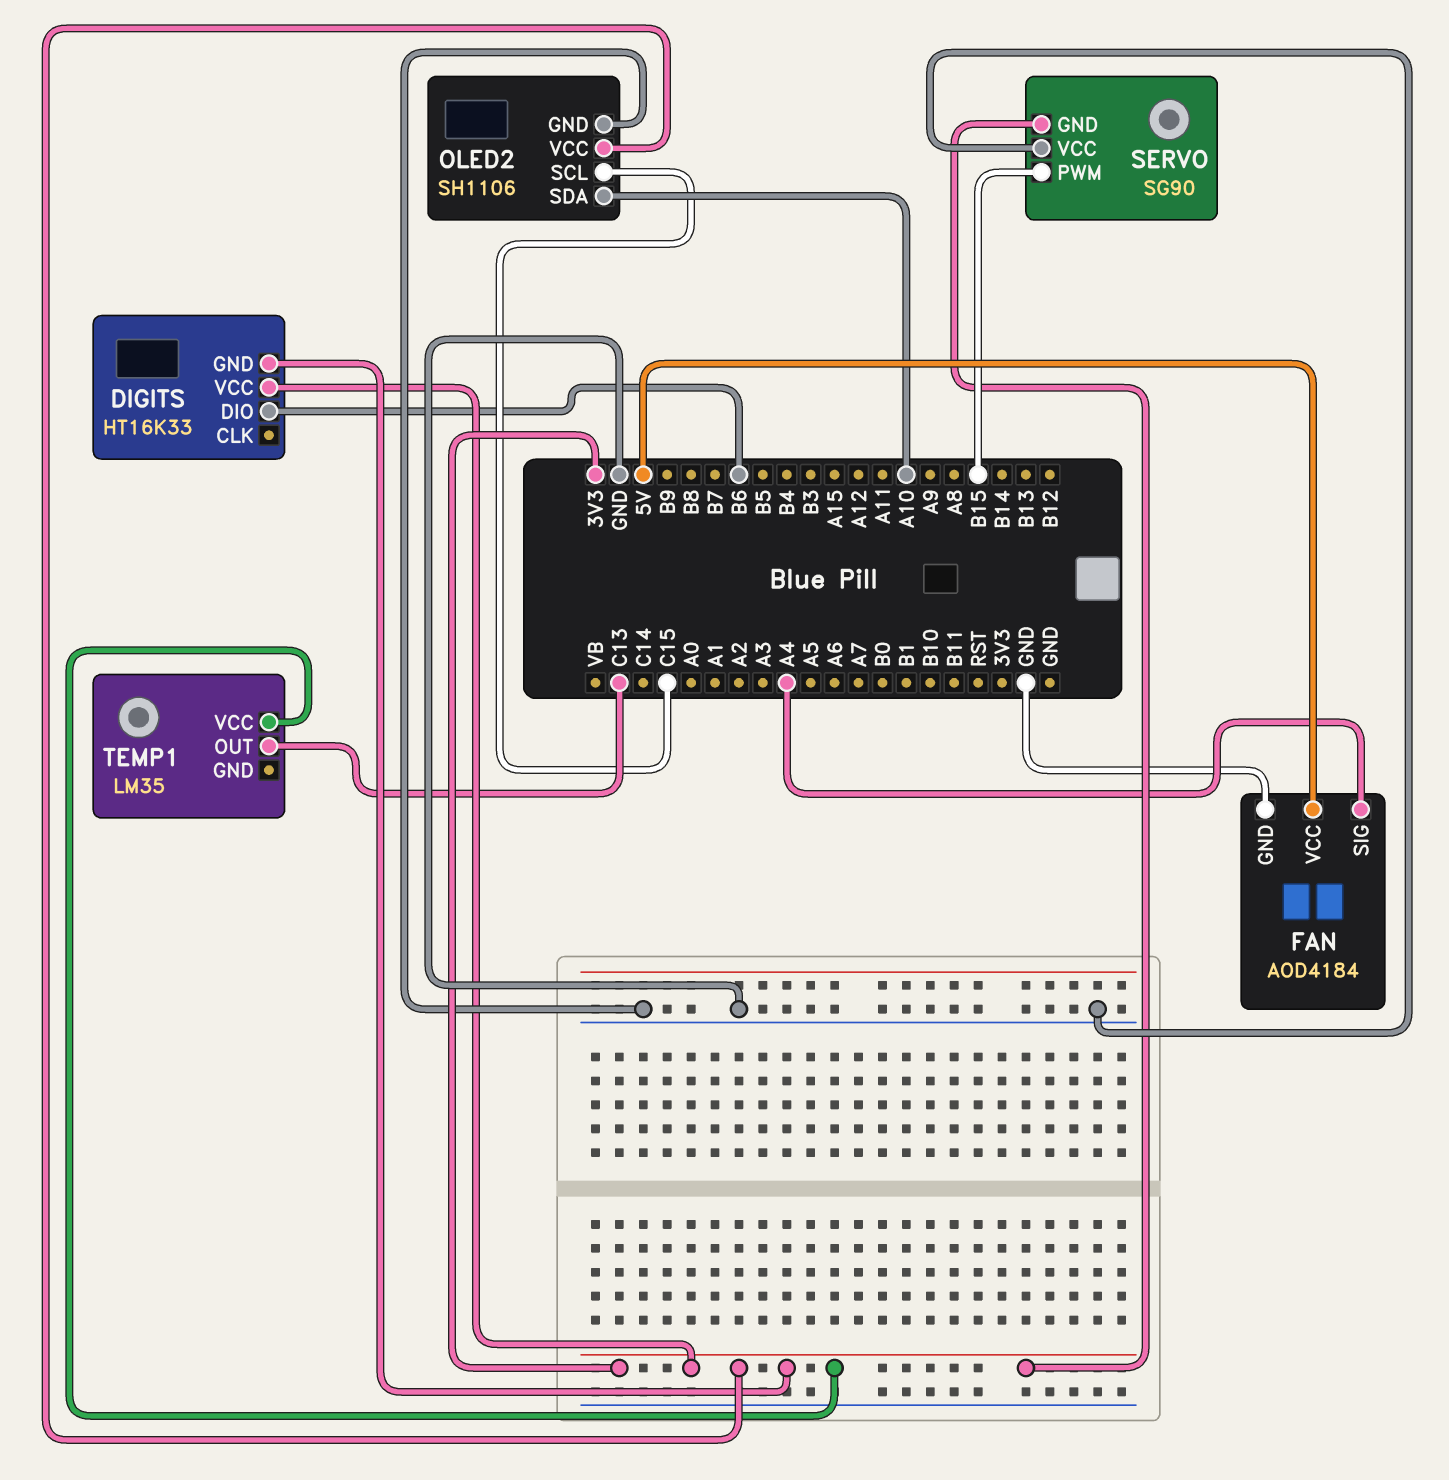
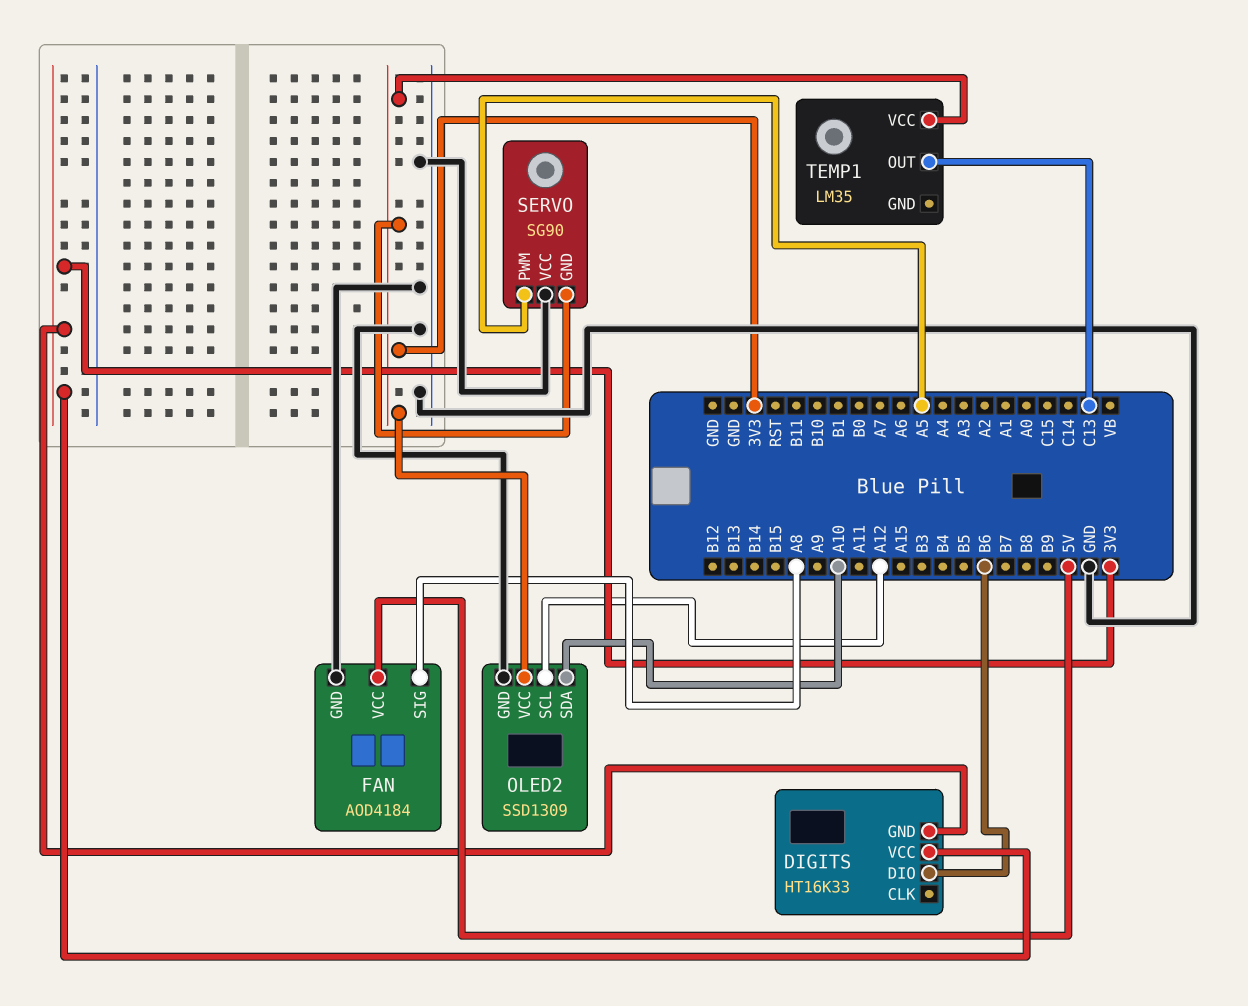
FAN pin SIG: A4 -> A8
OLED2: SH1106 -> SSD1309
OLED2 pin SCL: C15 -> A12
SERVO pin PWM: B15 -> A5

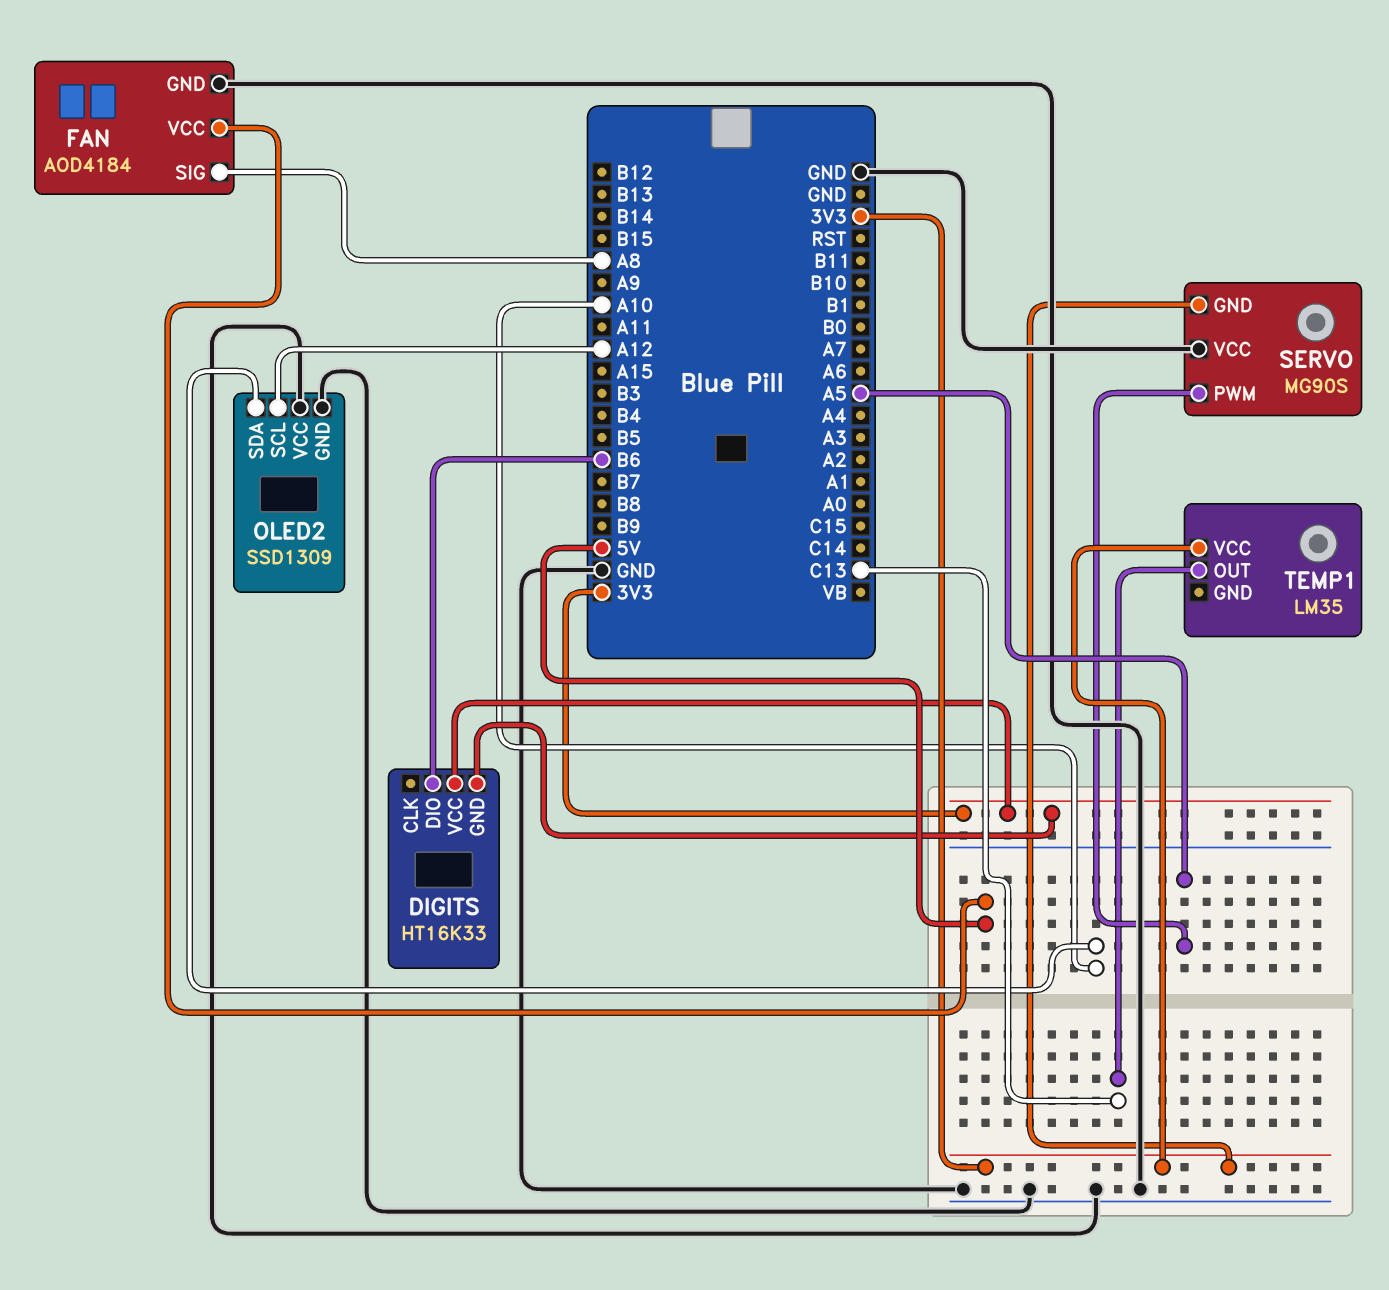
OLED2 pin VCC: 3V3 -> GND
SERVO: SG90 -> MG90S

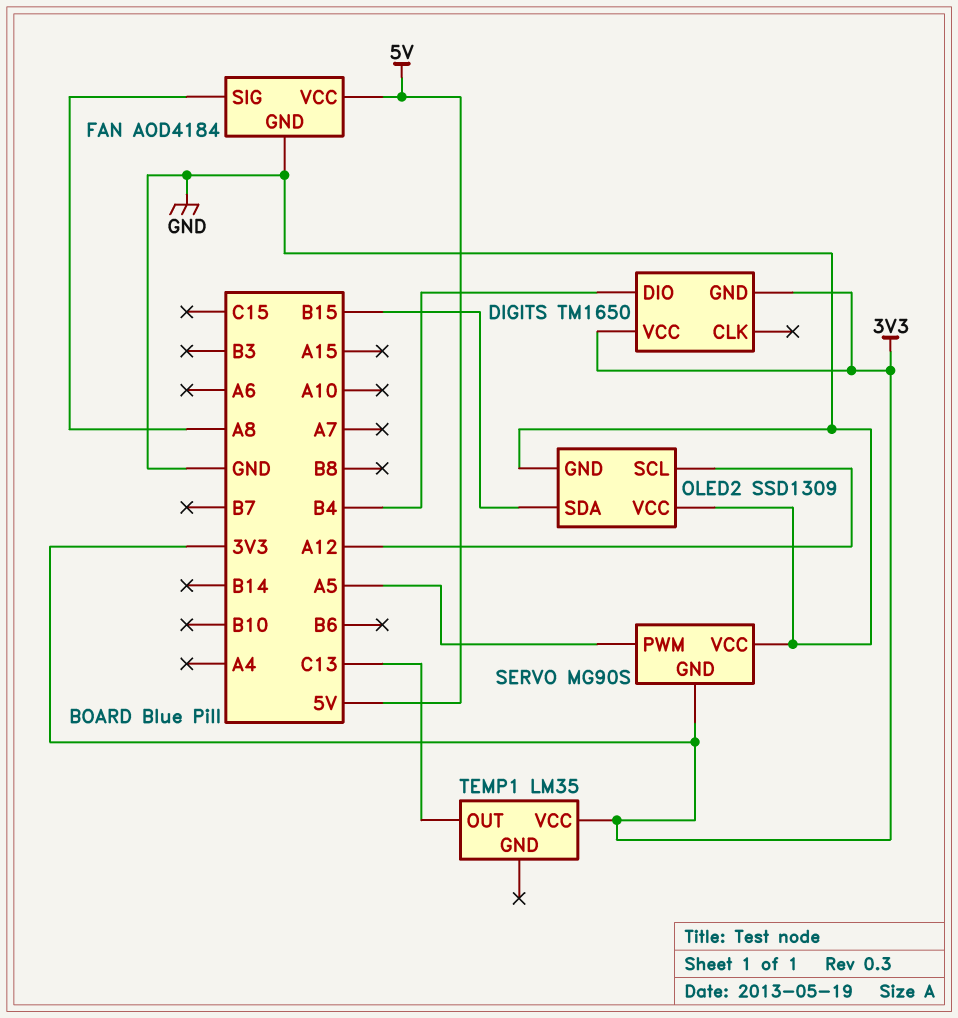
DIGITS: HT16K33 -> TM1650
DIGITS pin DIO: B6 -> B4
OLED2 pin SDA: A10 -> B15

